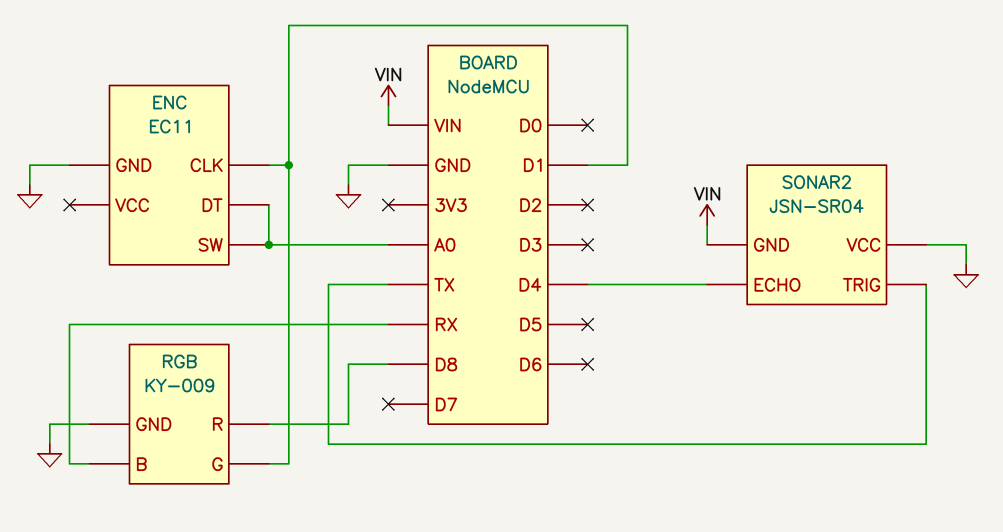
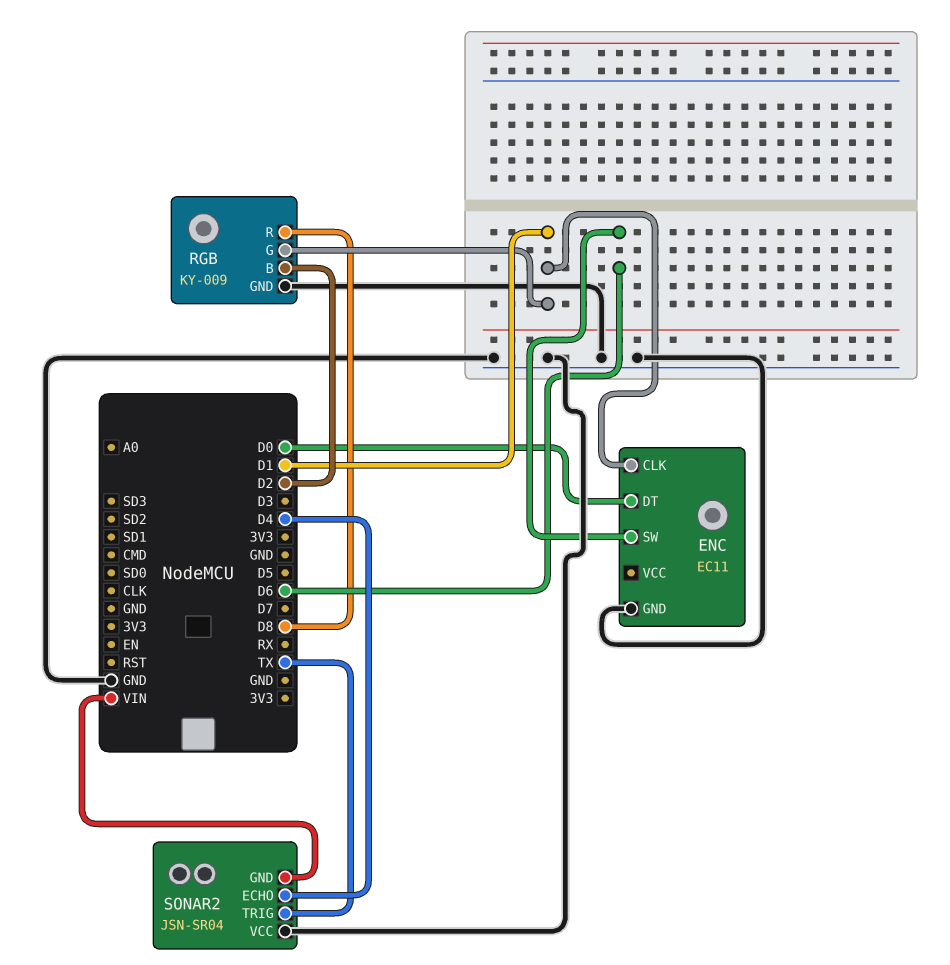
ENC pin DT: A0 -> D0
ENC pin SW: A0 -> D6
RGB pin B: RX -> D2

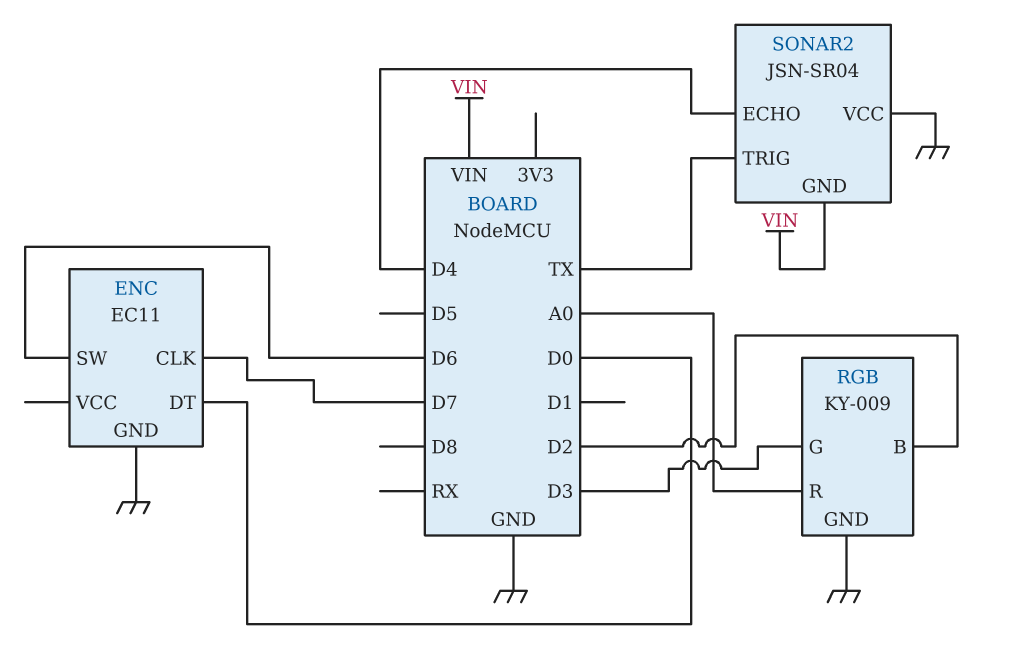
ENC pin CLK: D1 -> D7
RGB pin G: D1 -> D3
RGB pin R: D8 -> A0

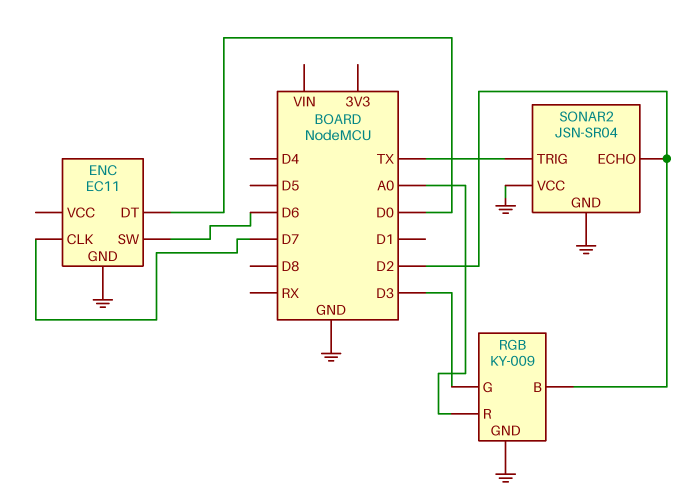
SONAR2 pin ECHO: D4 -> D2
SONAR2 pin GND: VIN -> GND

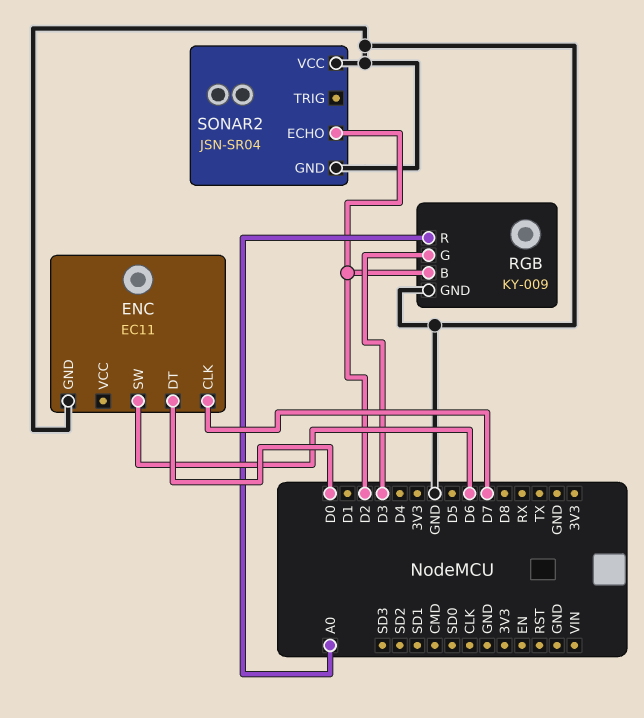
SONAR2 pin TRIG: TX -> none

